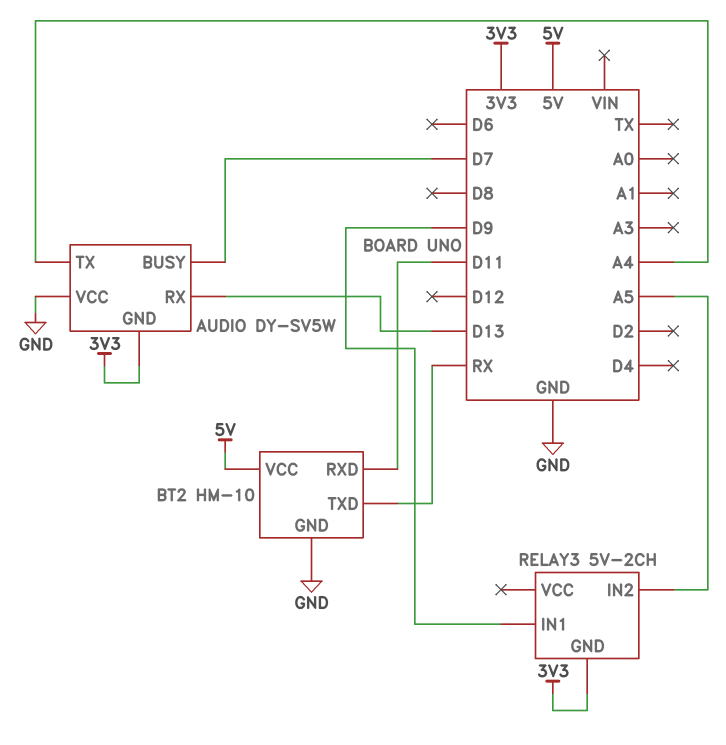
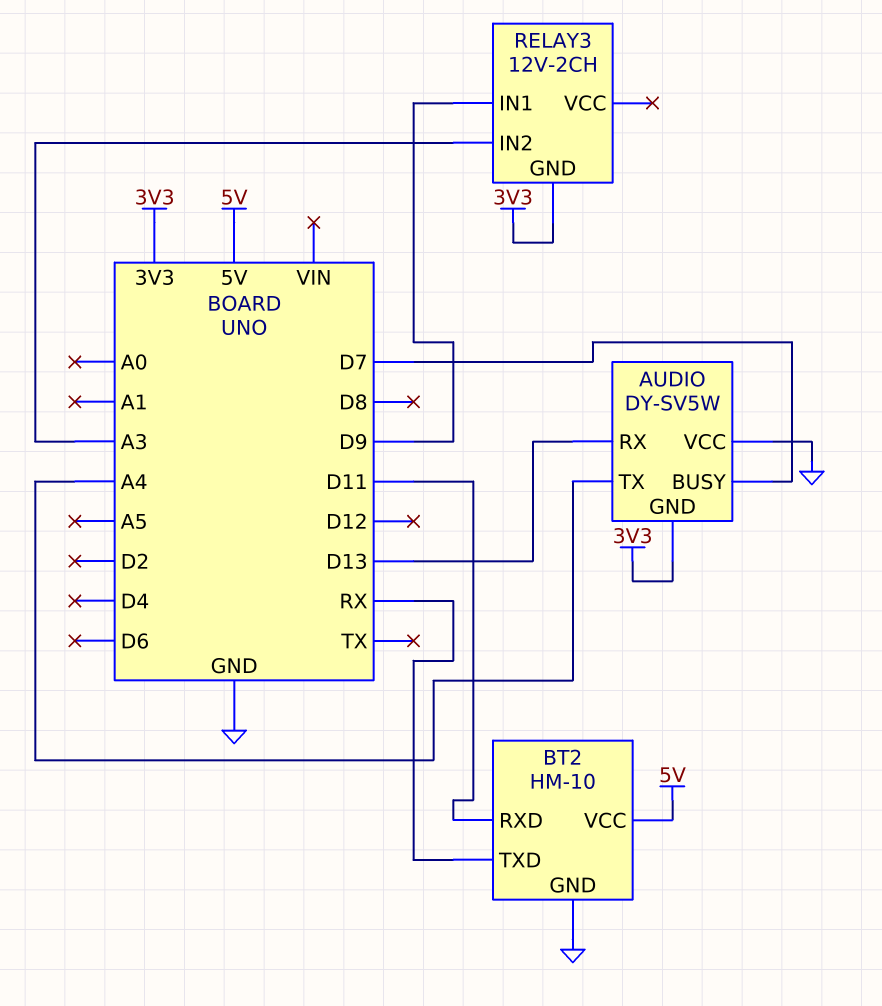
RELAY3: 5V-2CH -> 12V-2CH
RELAY3 pin IN2: A5 -> A3

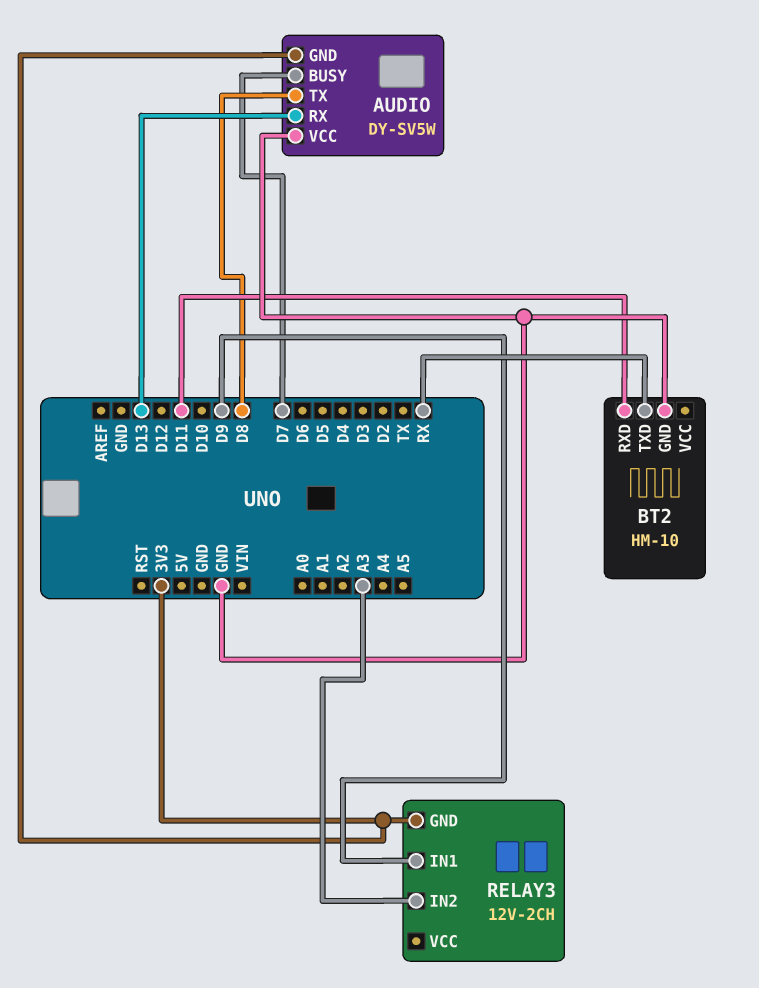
AUDIO pin TX: A4 -> D8
BT2 pin VCC: 5V -> none

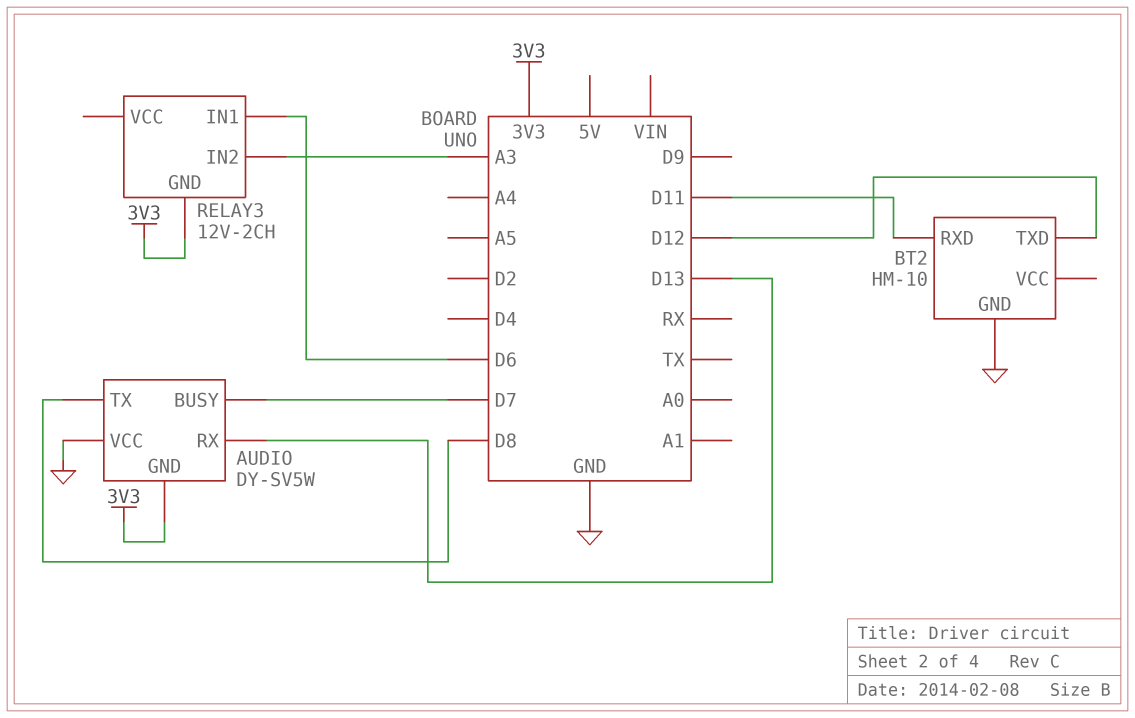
BT2 pin TXD: RX -> D12
RELAY3 pin IN1: D9 -> D6

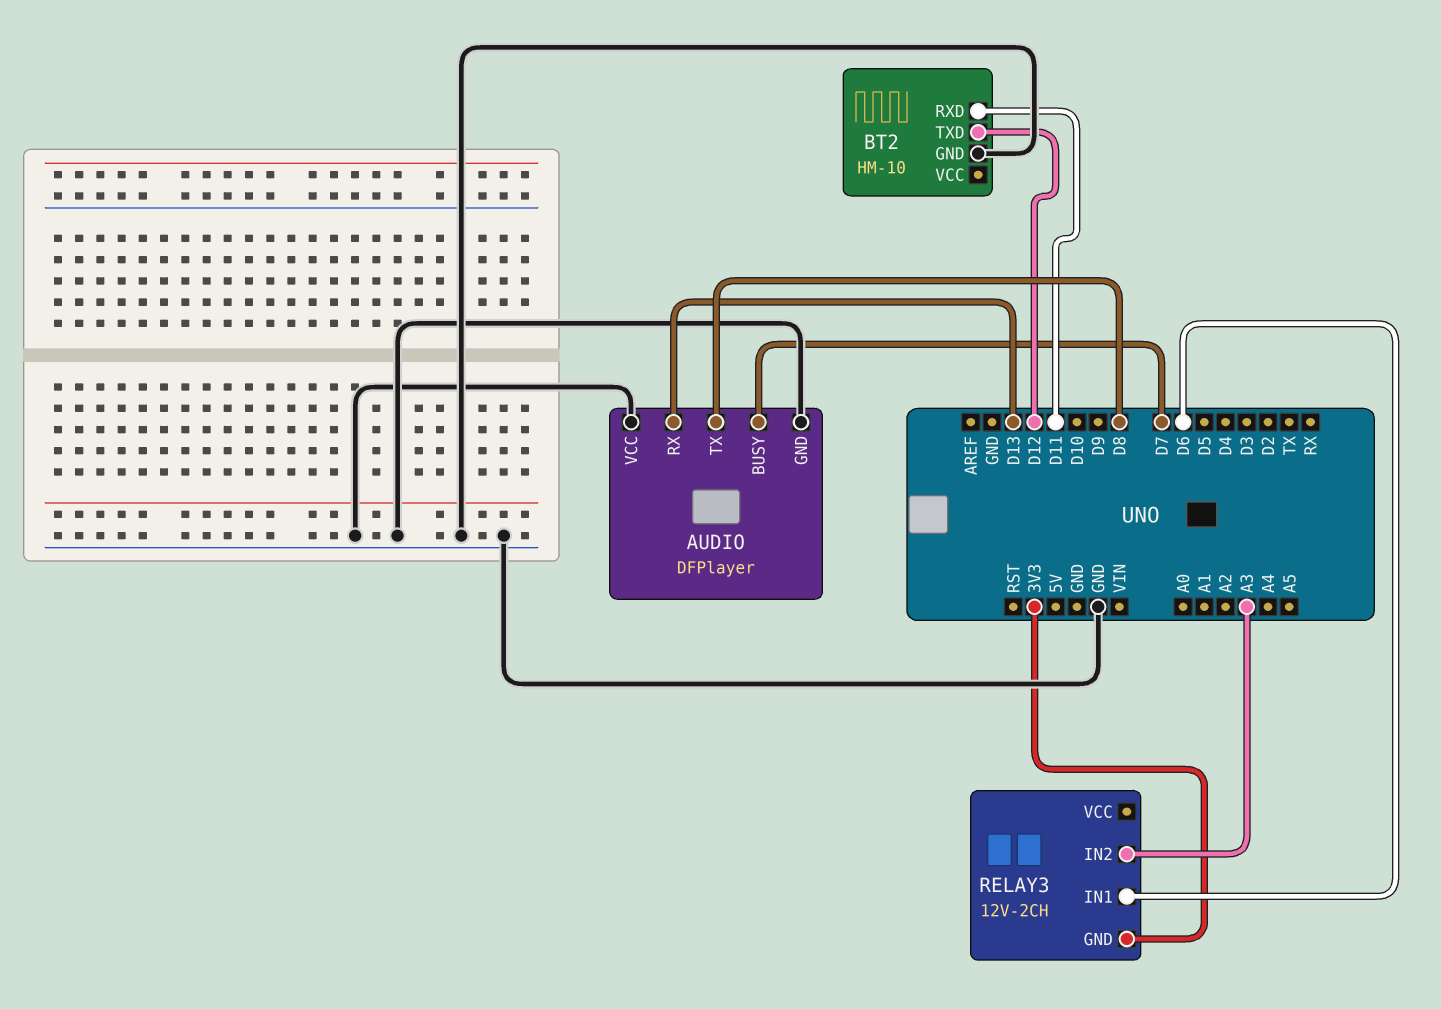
AUDIO: DY-SV5W -> DFPlayer
AUDIO pin GND: 3V3 -> GND

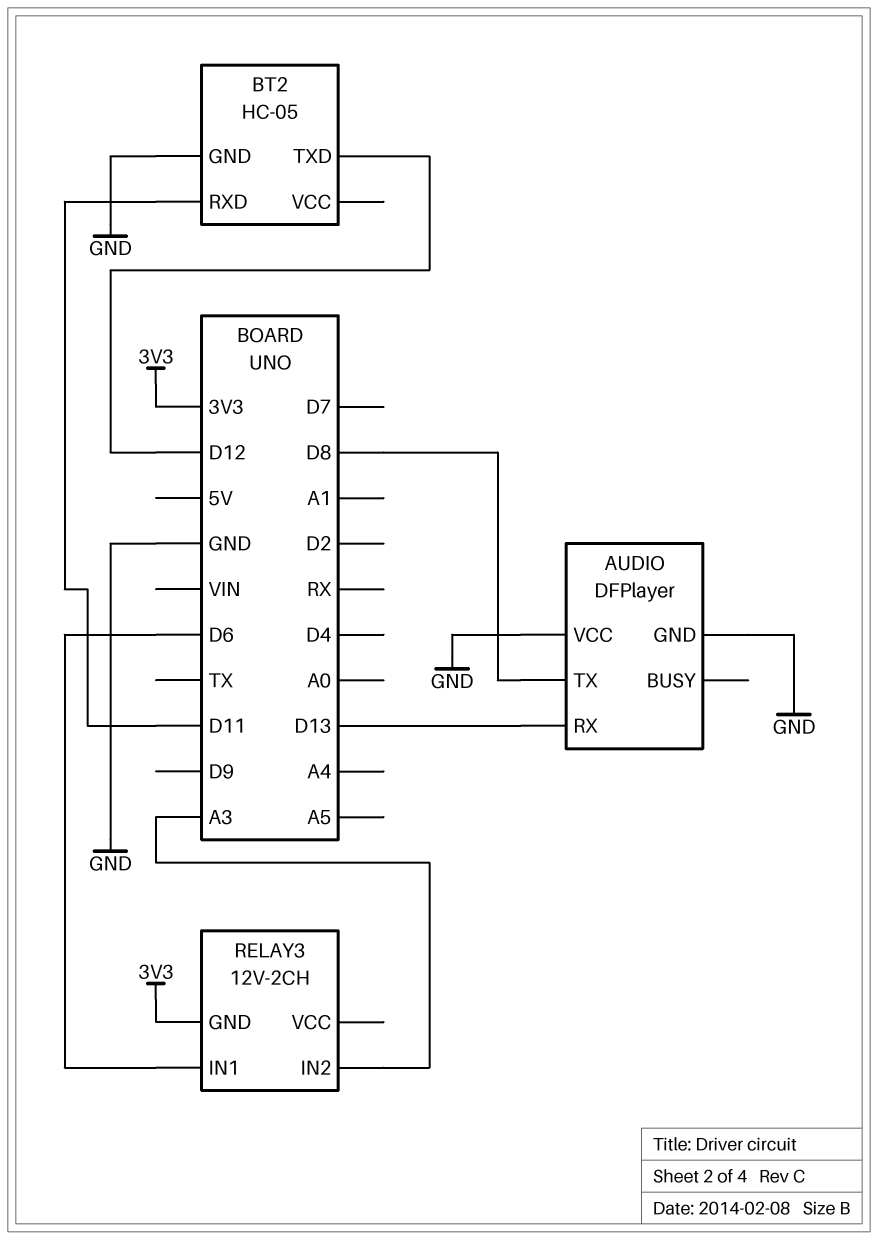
AUDIO pin BUSY: D7 -> none
BT2: HM-10 -> HC-05

